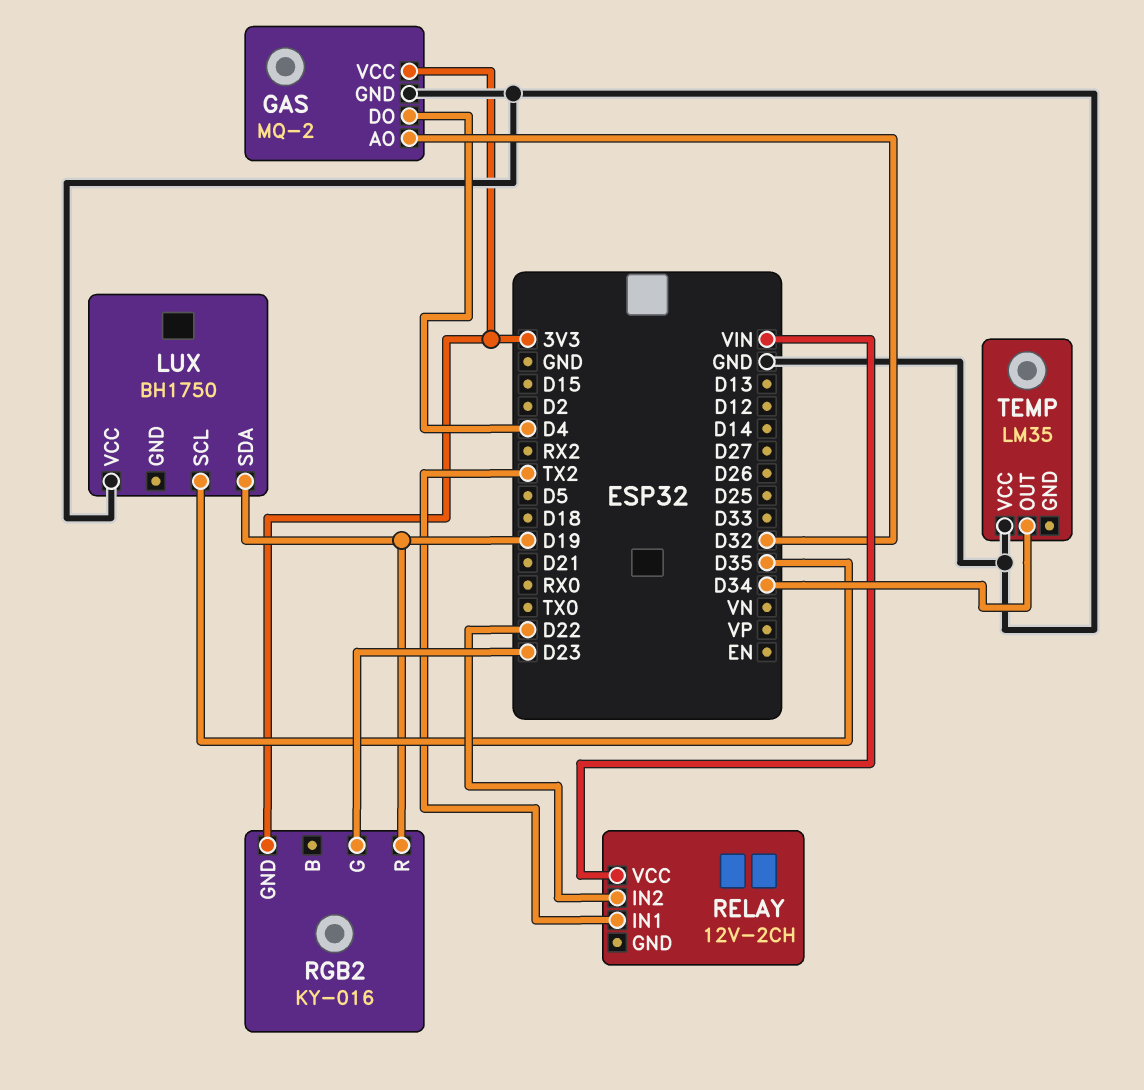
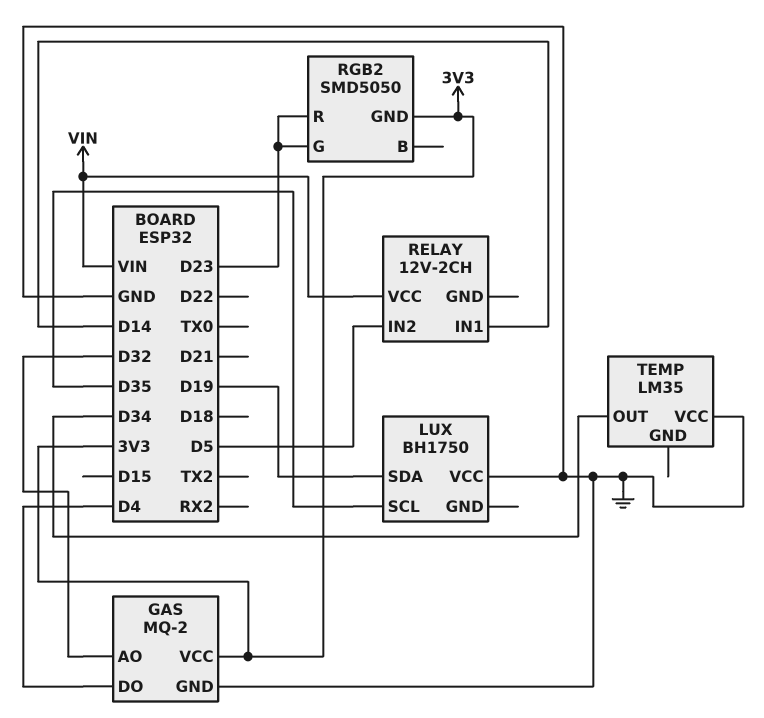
RELAY pin IN1: TX2 -> D14
RELAY pin IN2: D22 -> D5
RGB2: KY-016 -> SMD5050
RGB2 pin R: D19 -> D23

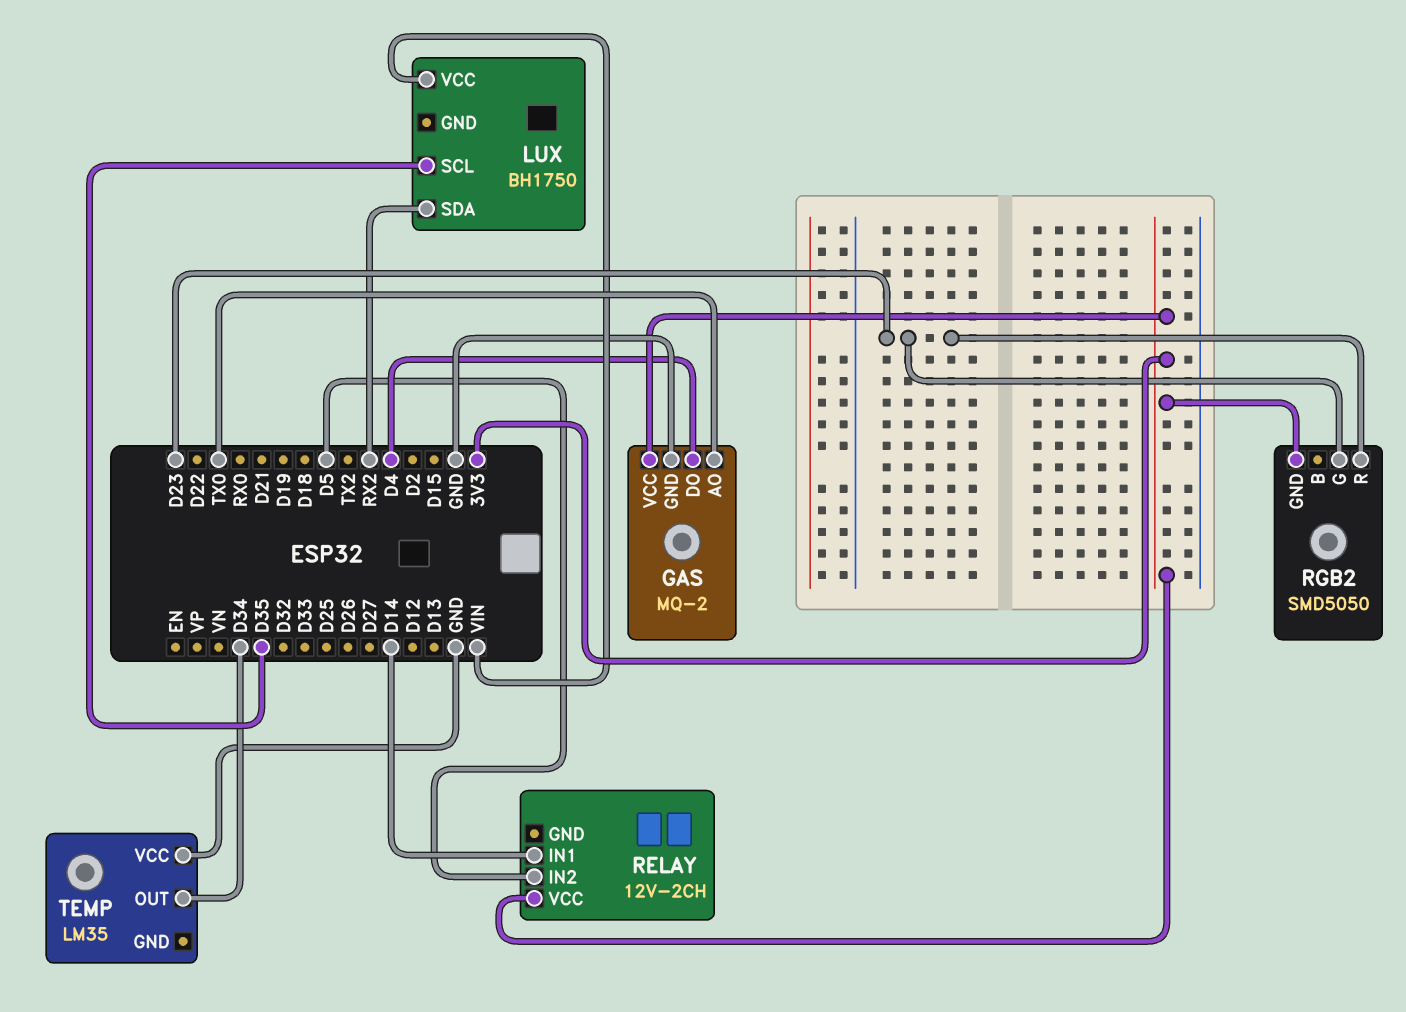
GAS pin AO: D32 -> TX0
LUX pin SDA: D19 -> RX2
LUX pin VCC: GND -> VIN
RELAY pin VCC: VIN -> 3V3

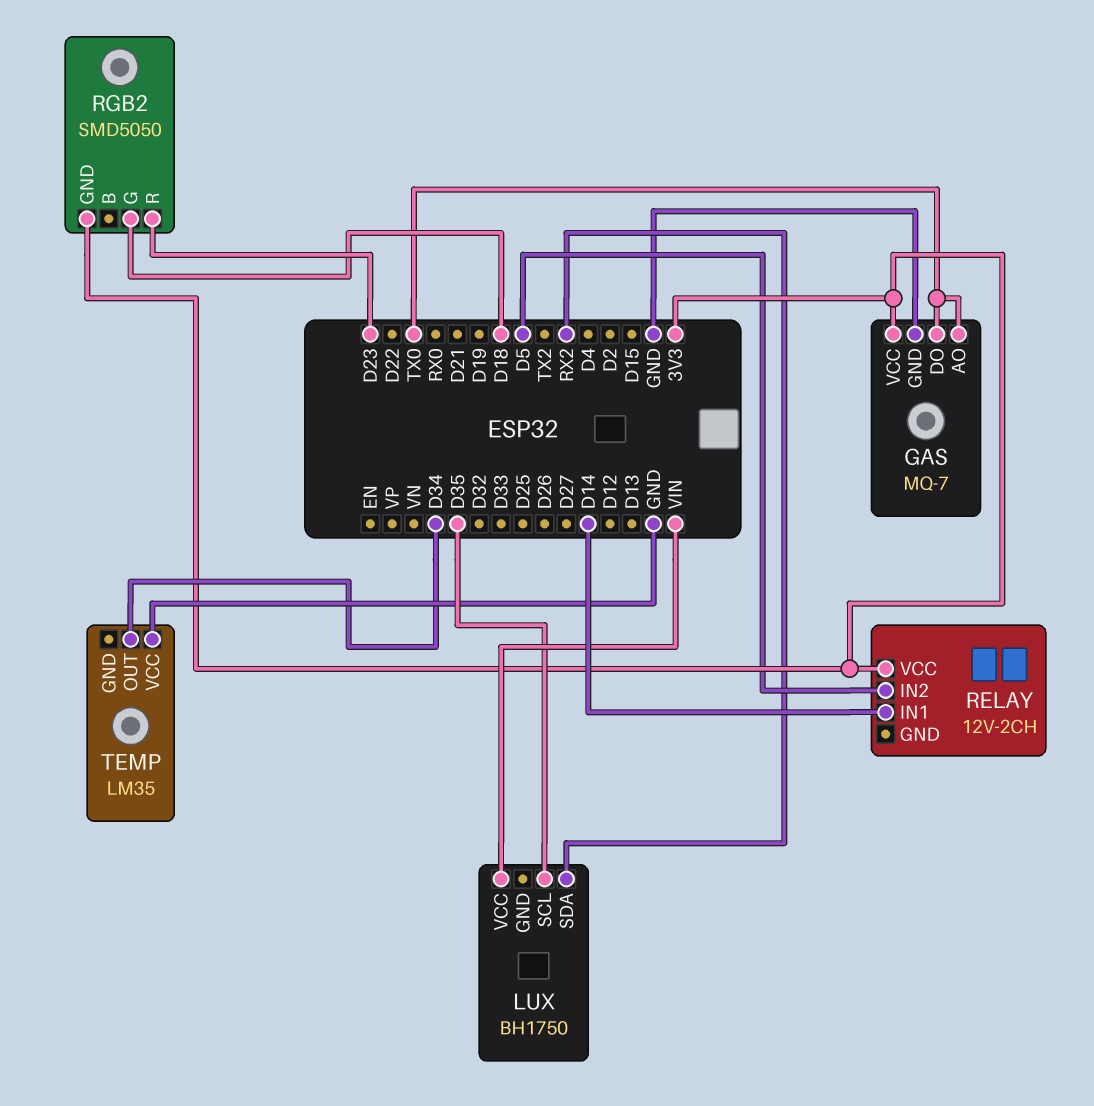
GAS: MQ-2 -> MQ-7
GAS pin DO: D4 -> TX0
RGB2 pin G: D23 -> D18

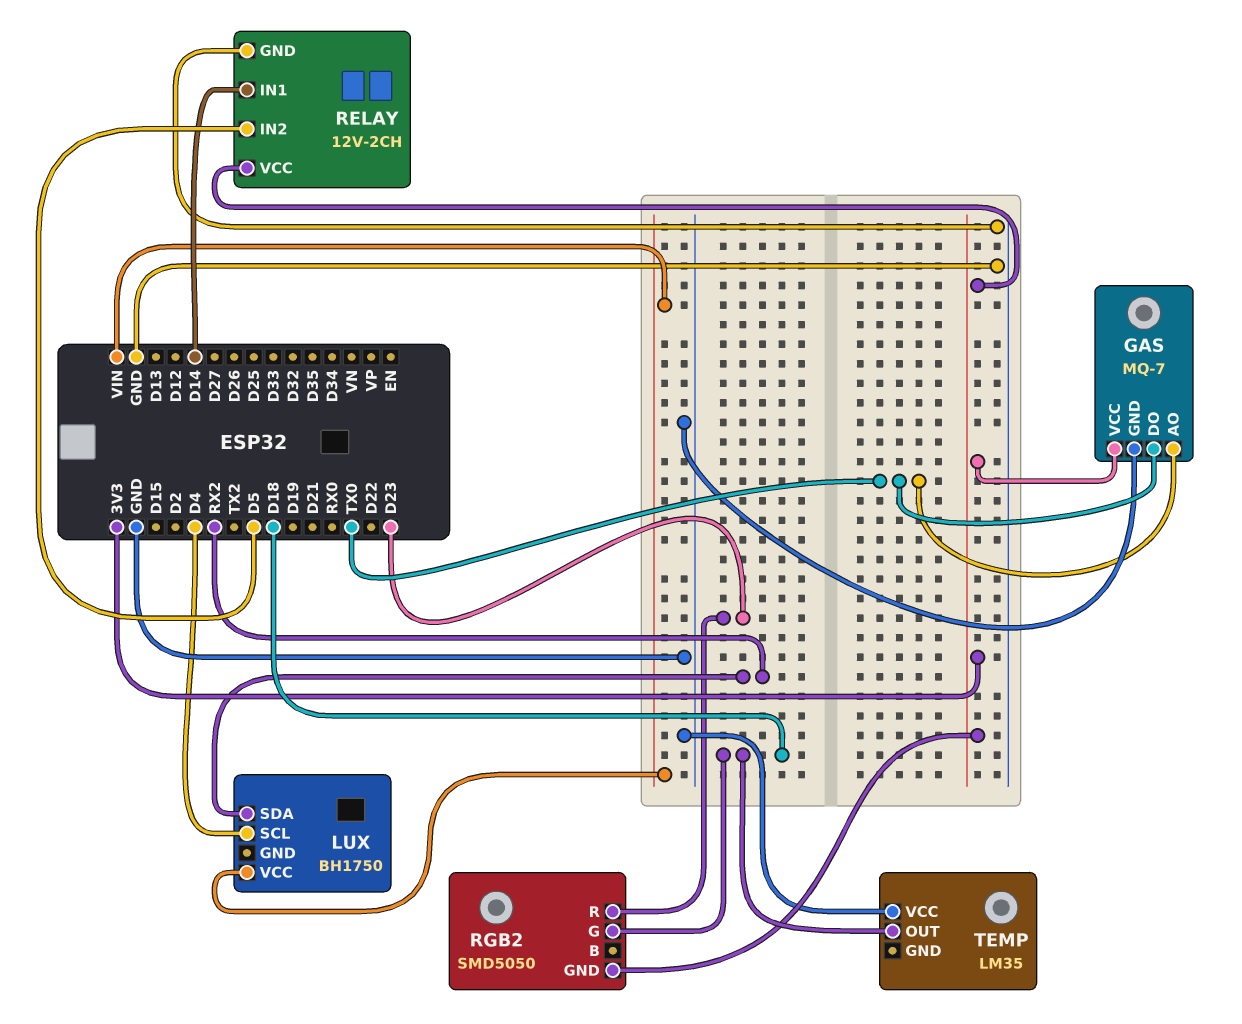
LUX pin SCL: D35 -> D4
RELAY pin GND: none -> GND
TEMP pin OUT: D34 -> D18

